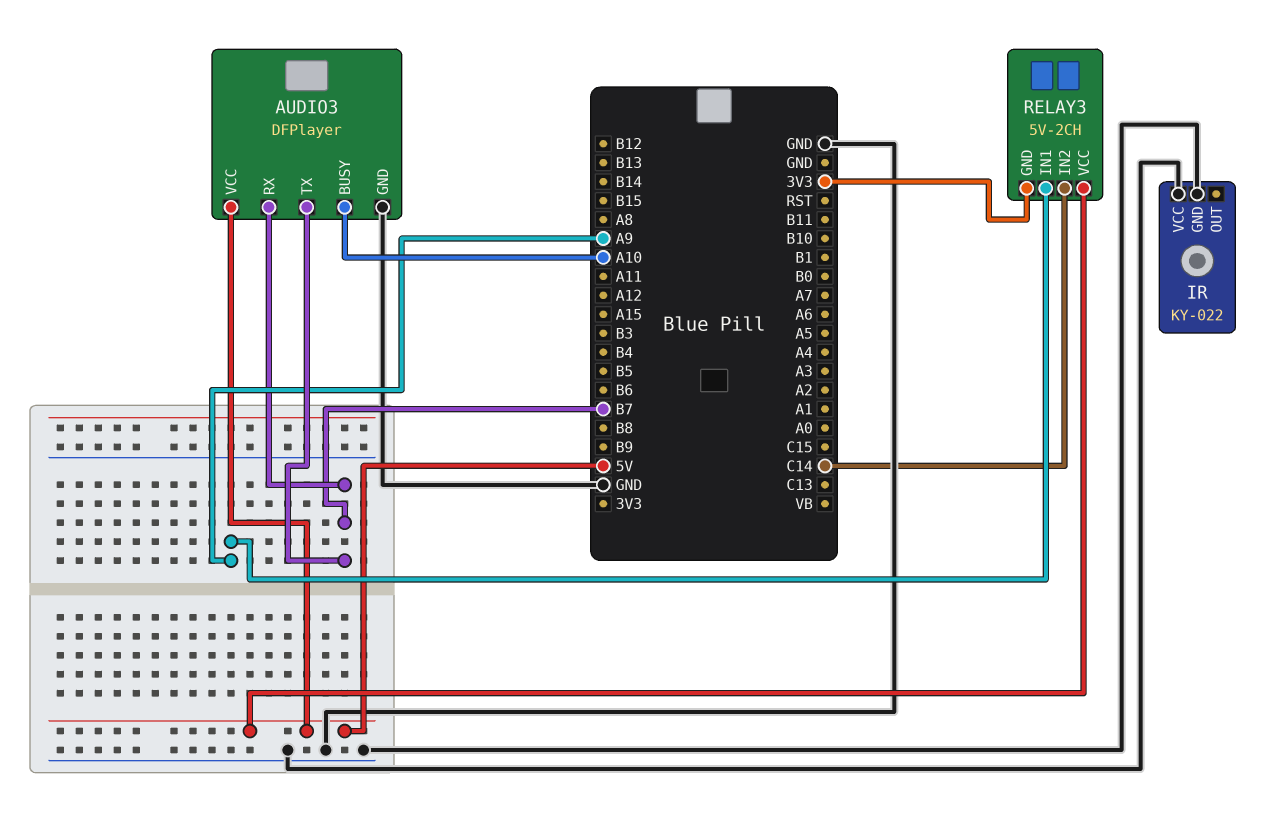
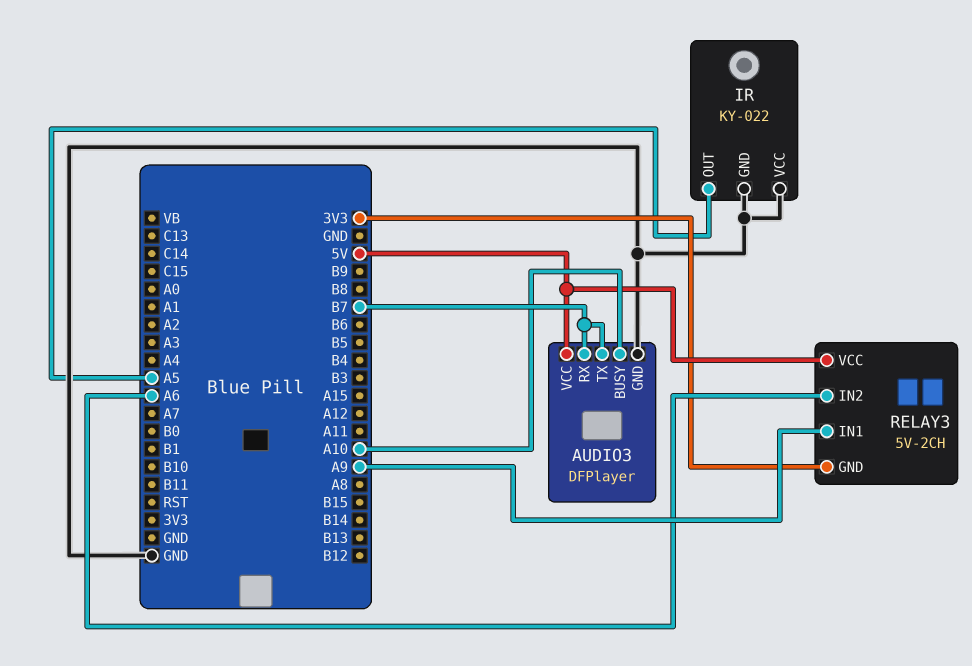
IR pin OUT: none -> A5
RELAY3 pin IN2: C14 -> A6

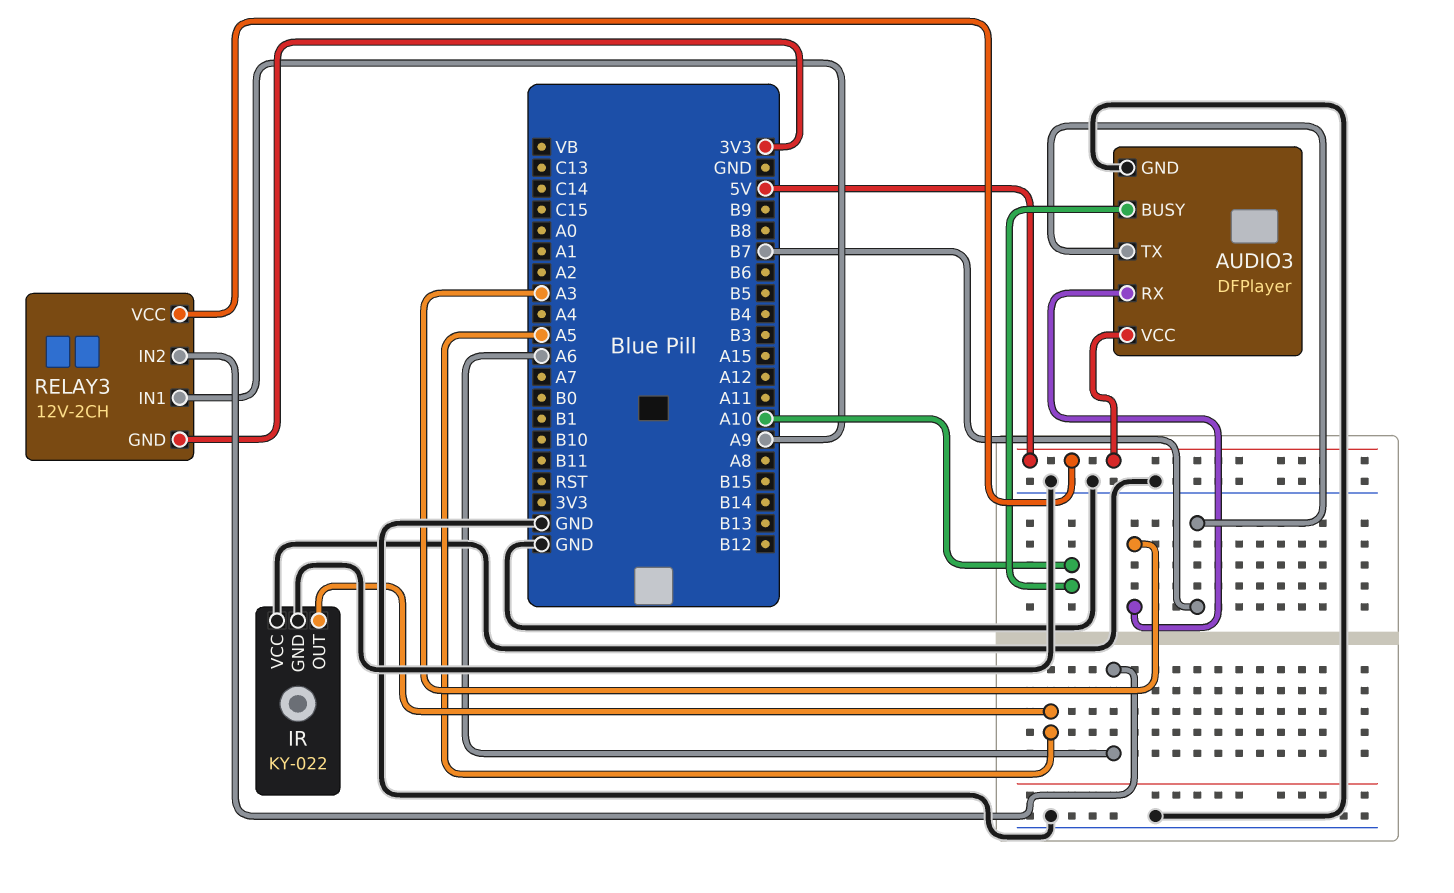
AUDIO3 pin RX: B7 -> A3
RELAY3: 5V-2CH -> 12V-2CH

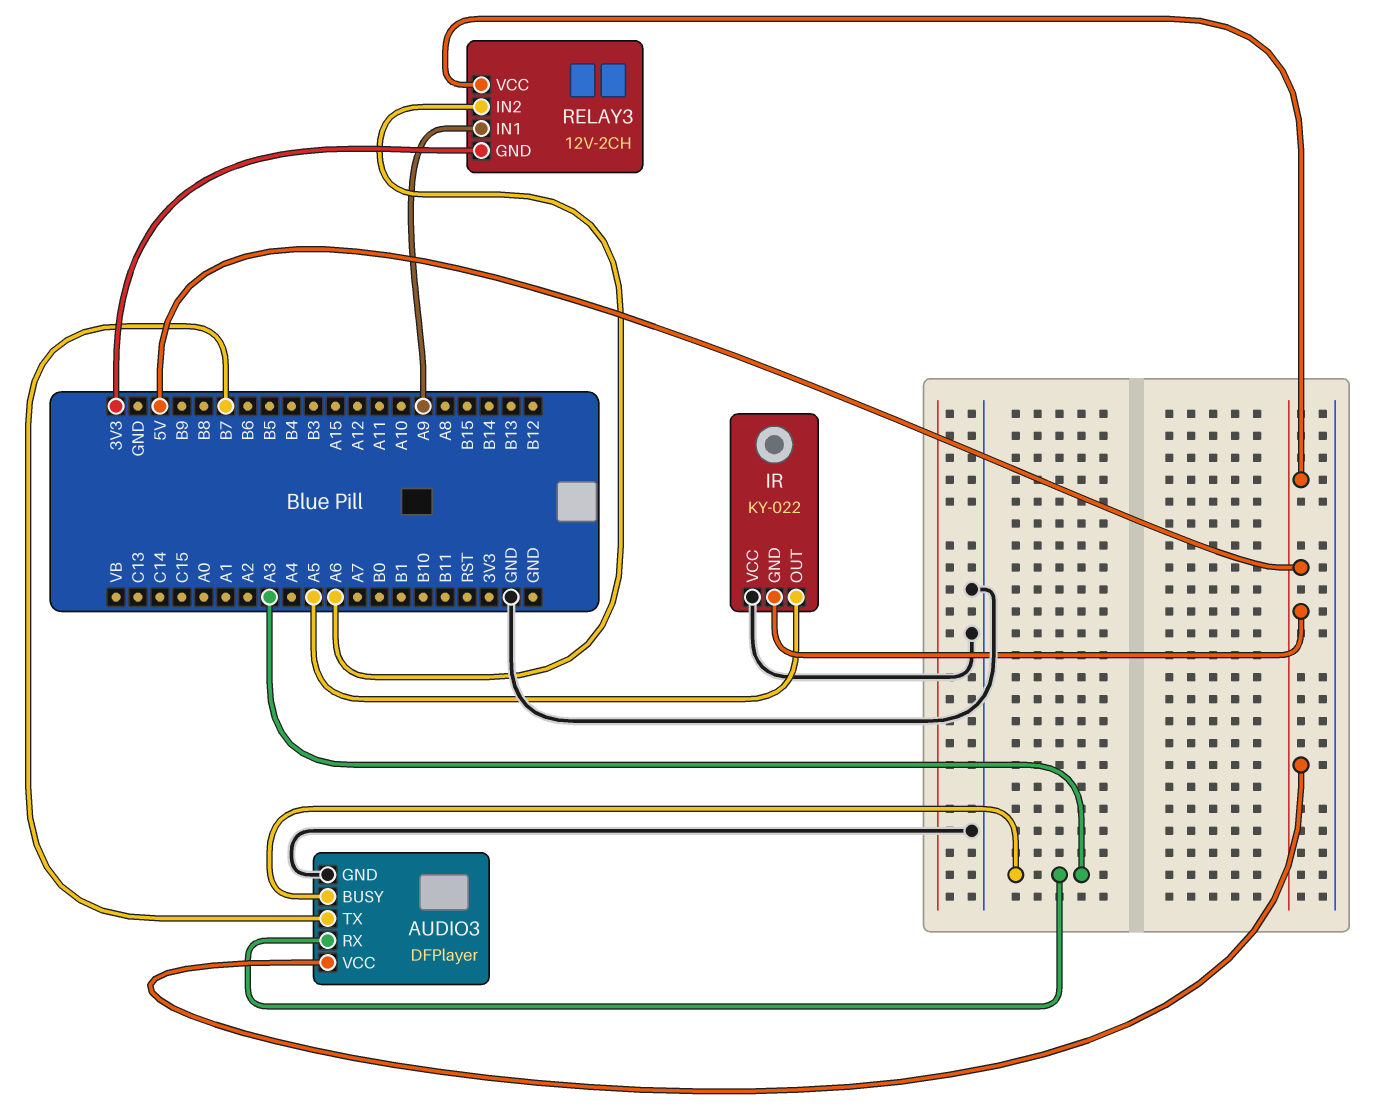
AUDIO3 pin BUSY: A10 -> A3
IR pin GND: GND -> 5V

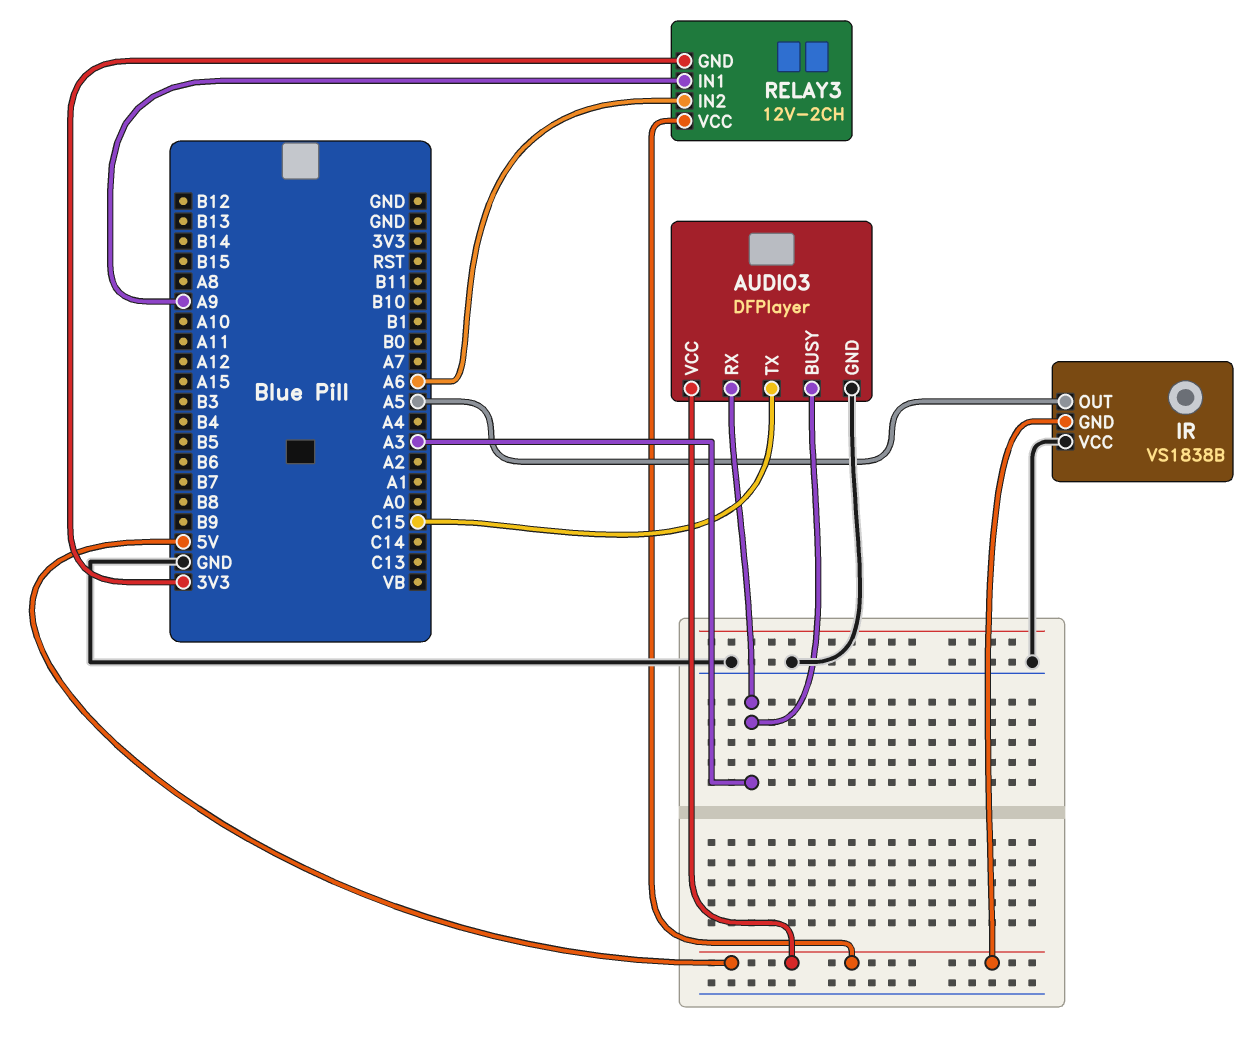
AUDIO3 pin TX: B7 -> C15
IR: KY-022 -> VS1838B

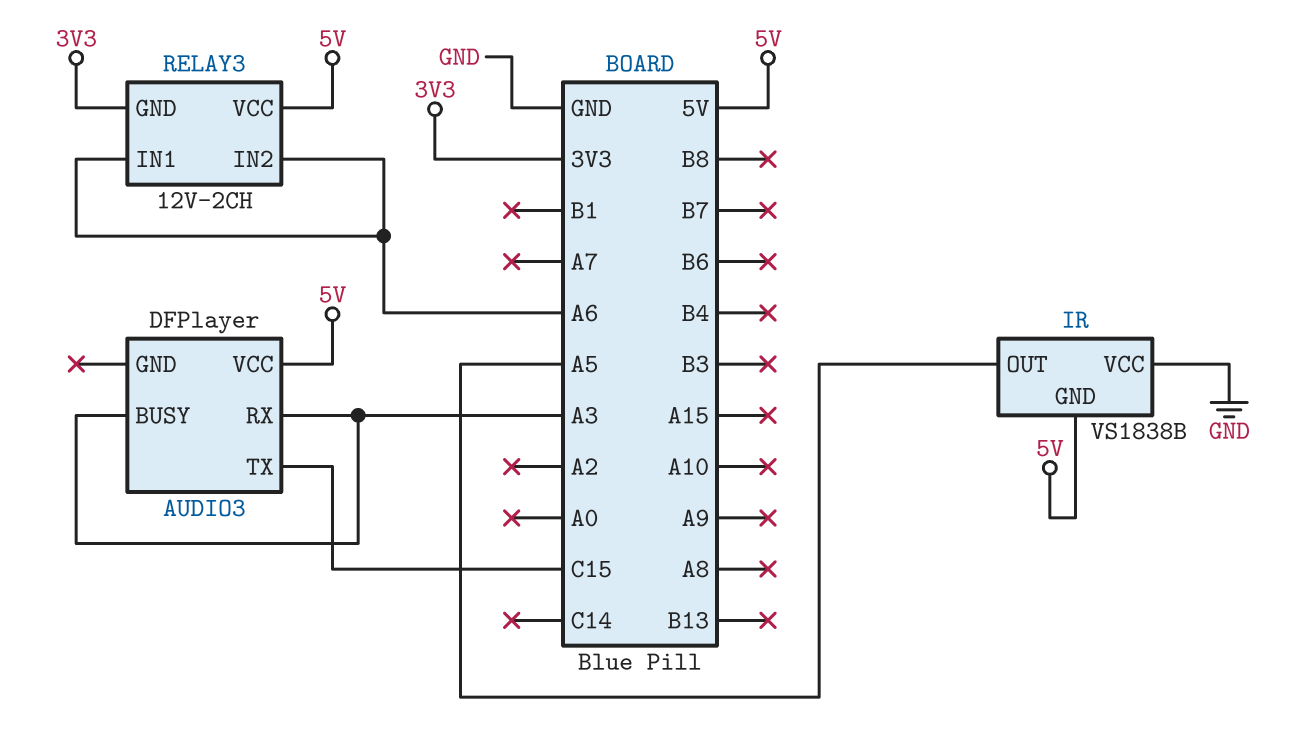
AUDIO3 pin GND: GND -> none
RELAY3 pin IN1: A9 -> A6

